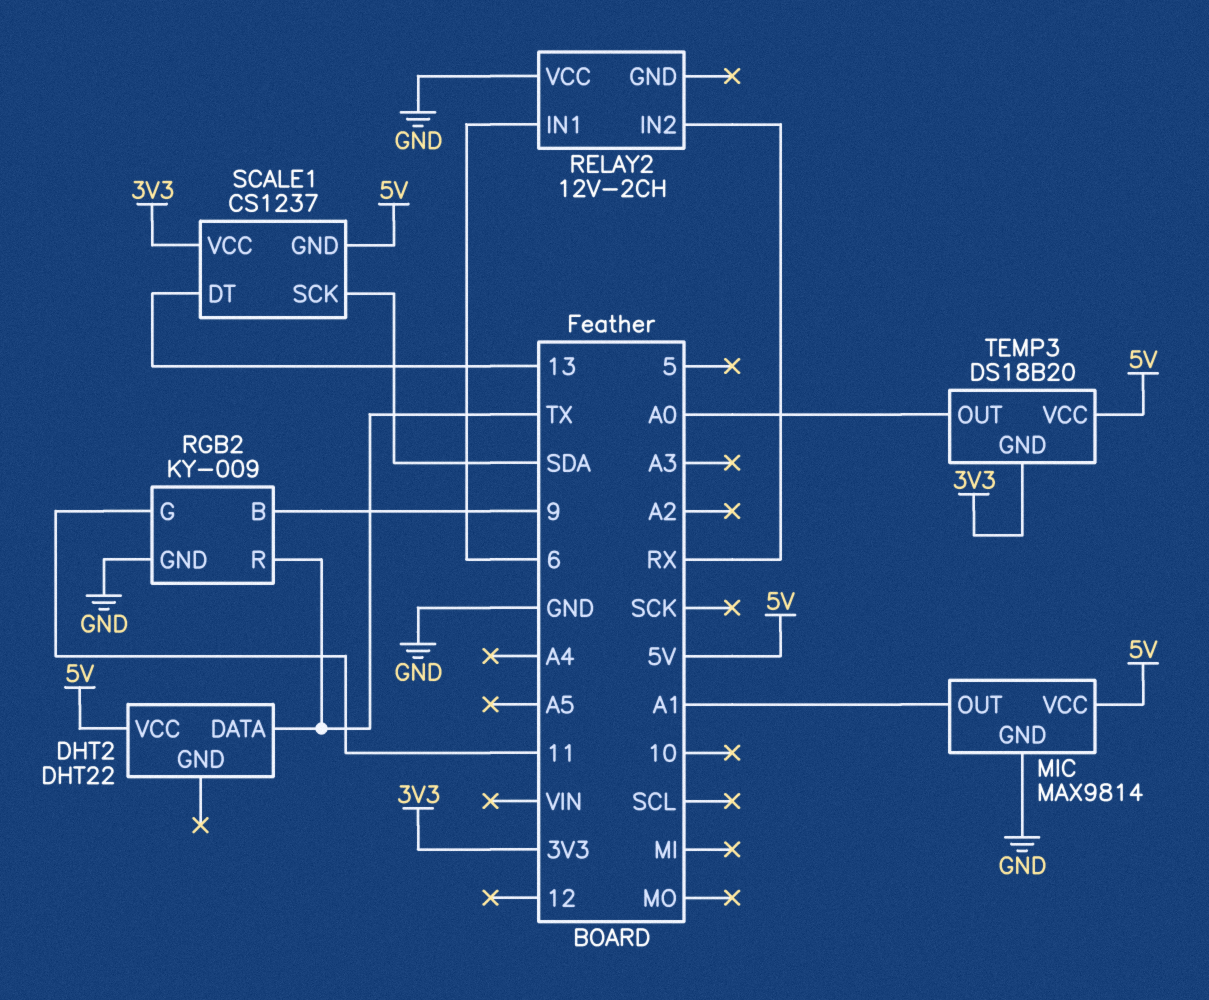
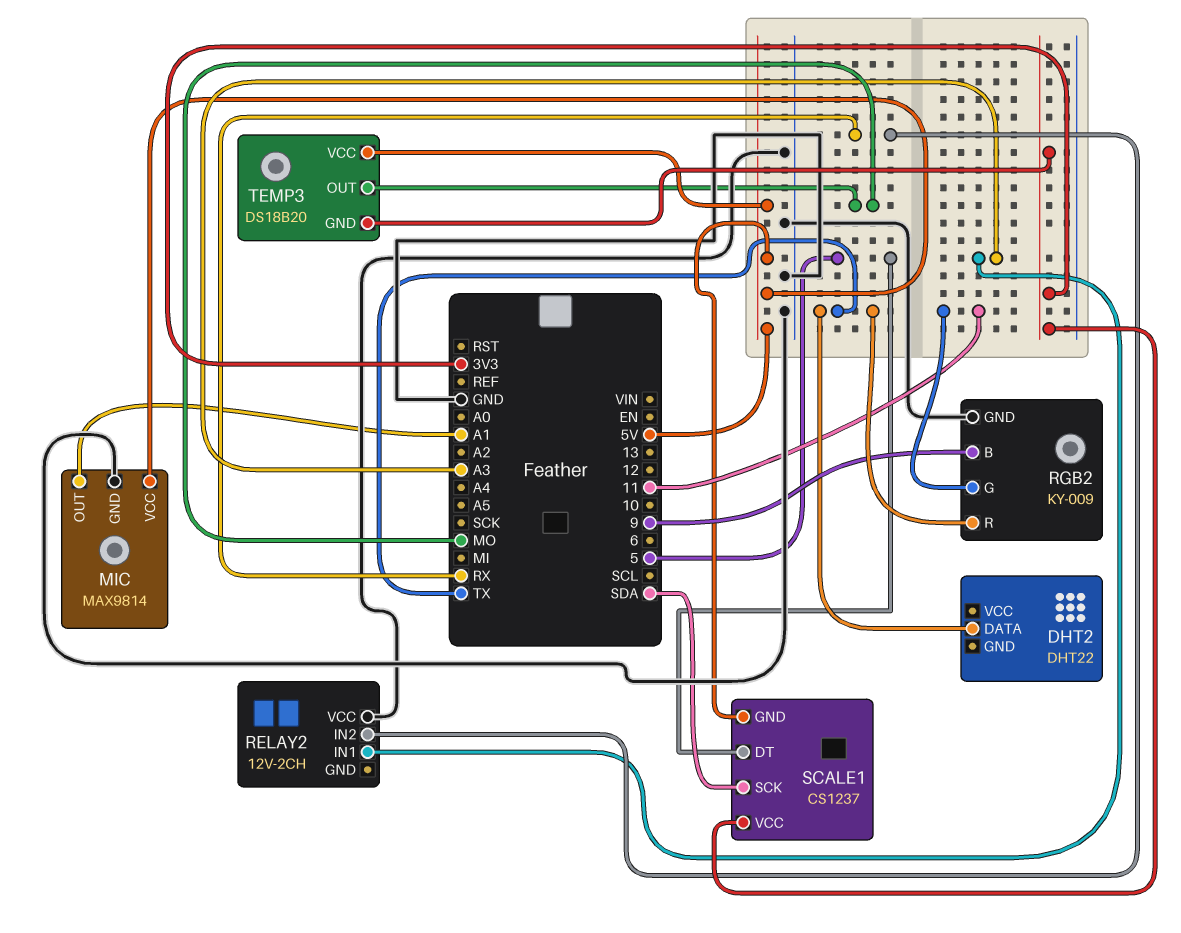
DHT2 pin VCC: 5V -> none
RELAY2 pin IN1: 6 -> A3
SCALE1 pin DT: 13 -> 5
TEMP3 pin OUT: A0 -> MO

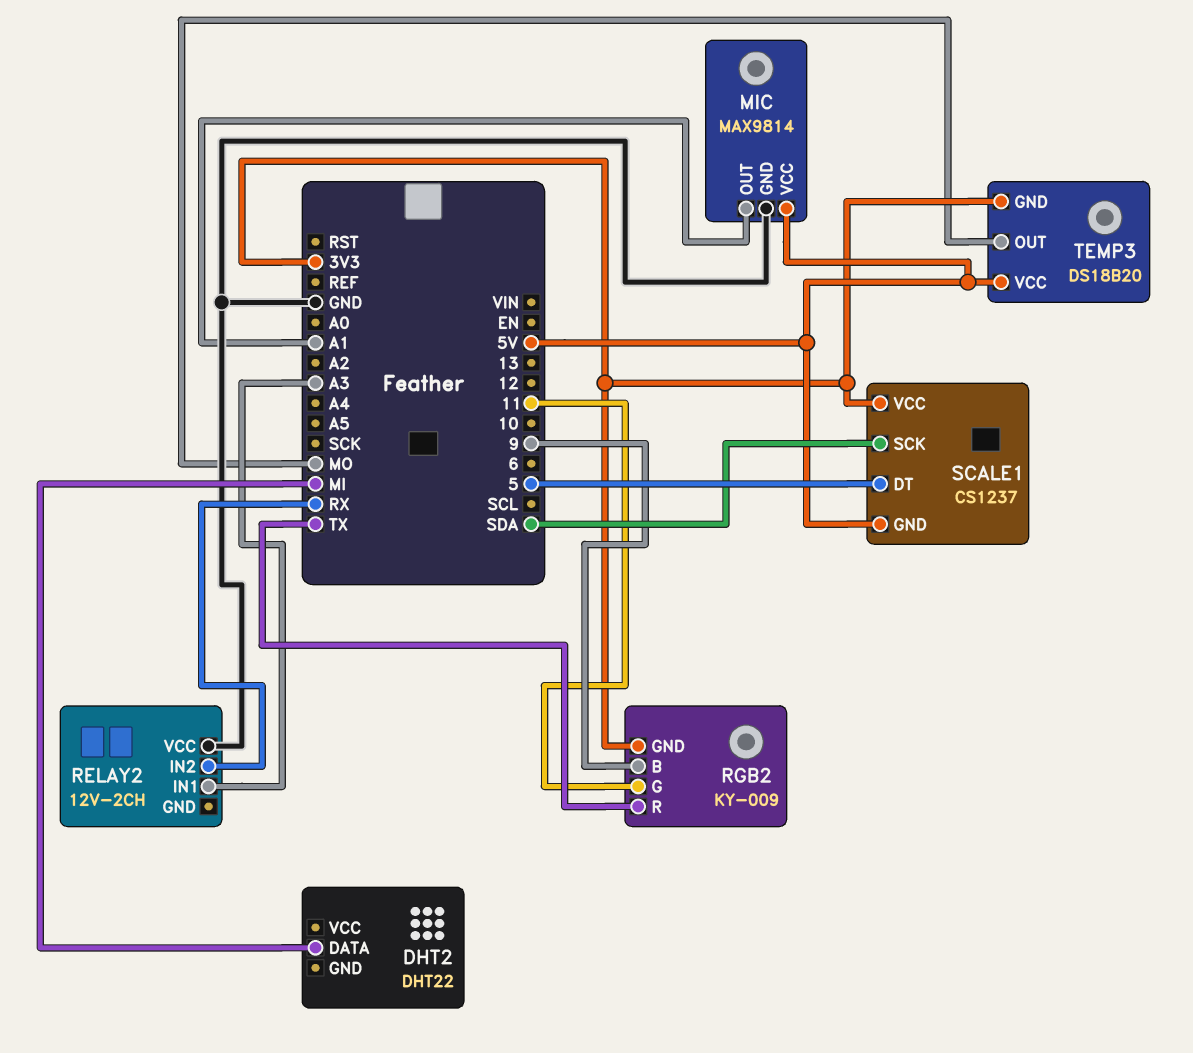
DHT2 pin DATA: TX -> MI
RGB2 pin GND: GND -> 3V3

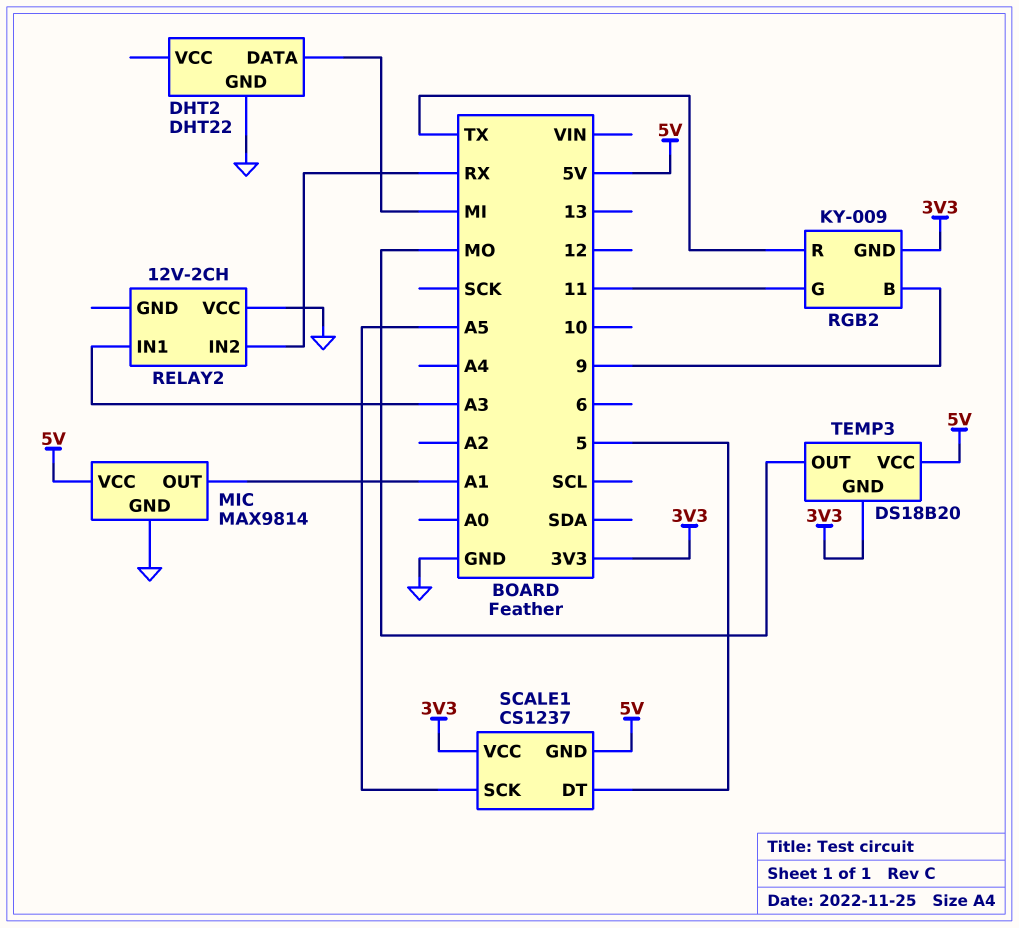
DHT2 pin GND: none -> GND
SCALE1 pin SCK: SDA -> A5

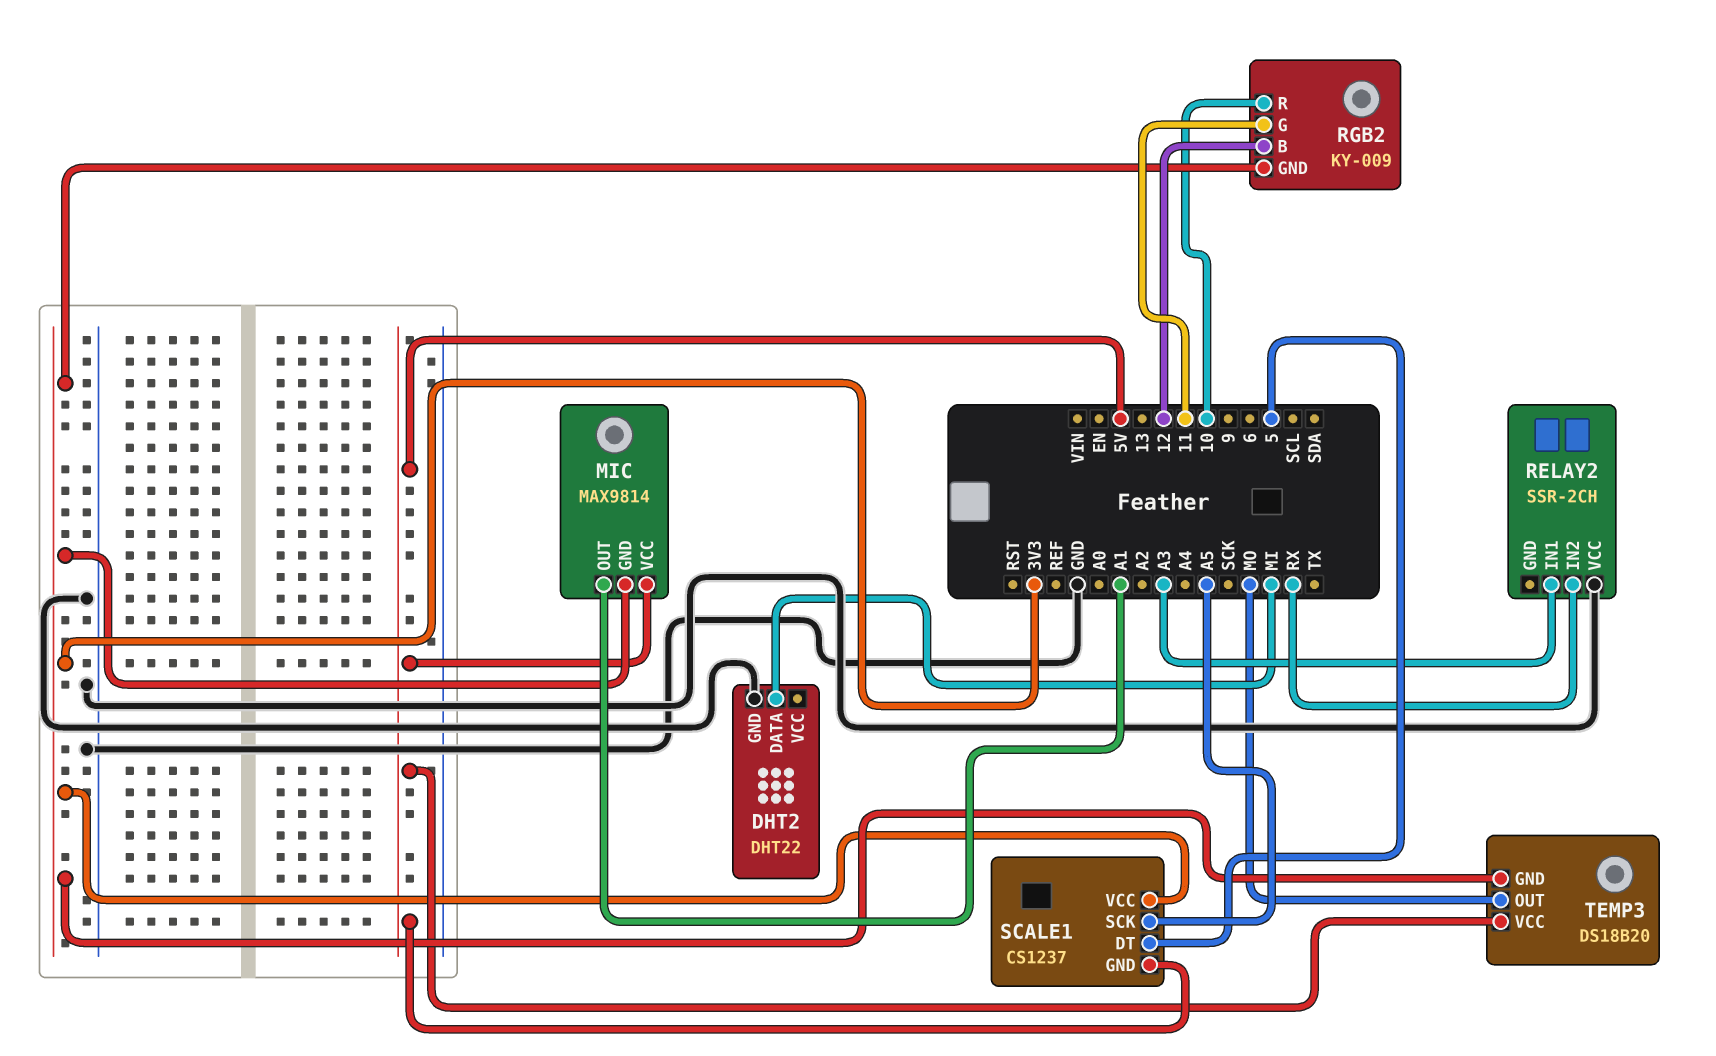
MIC pin GND: GND -> 3V3
RELAY2: 12V-2CH -> SSR-2CH
RGB2 pin B: 9 -> 12
RGB2 pin R: TX -> 10

